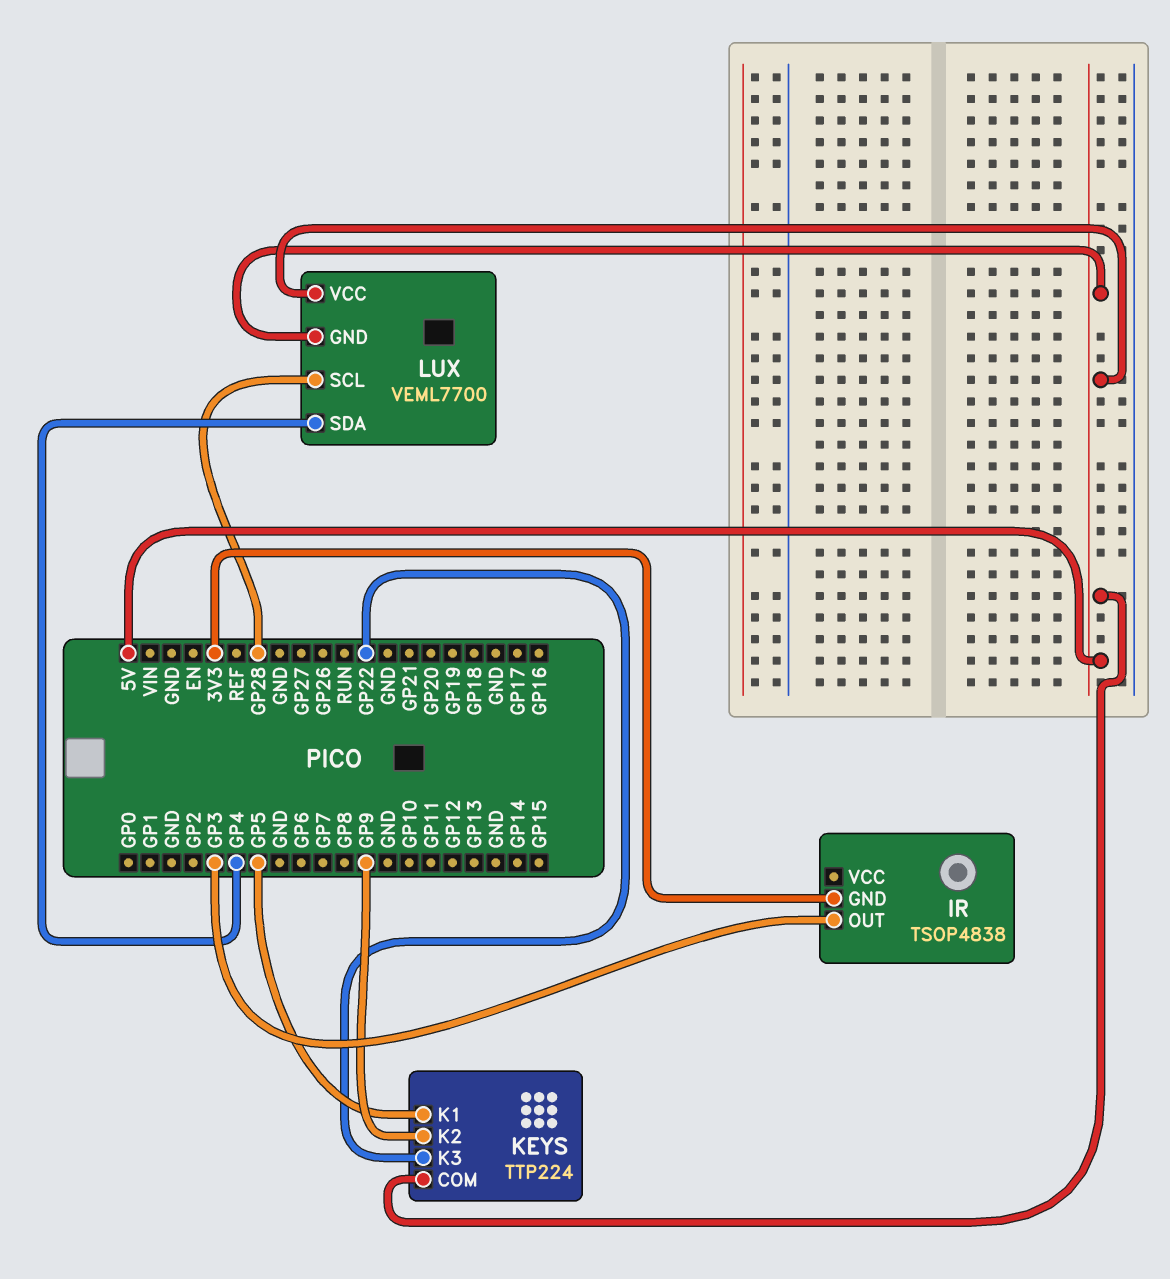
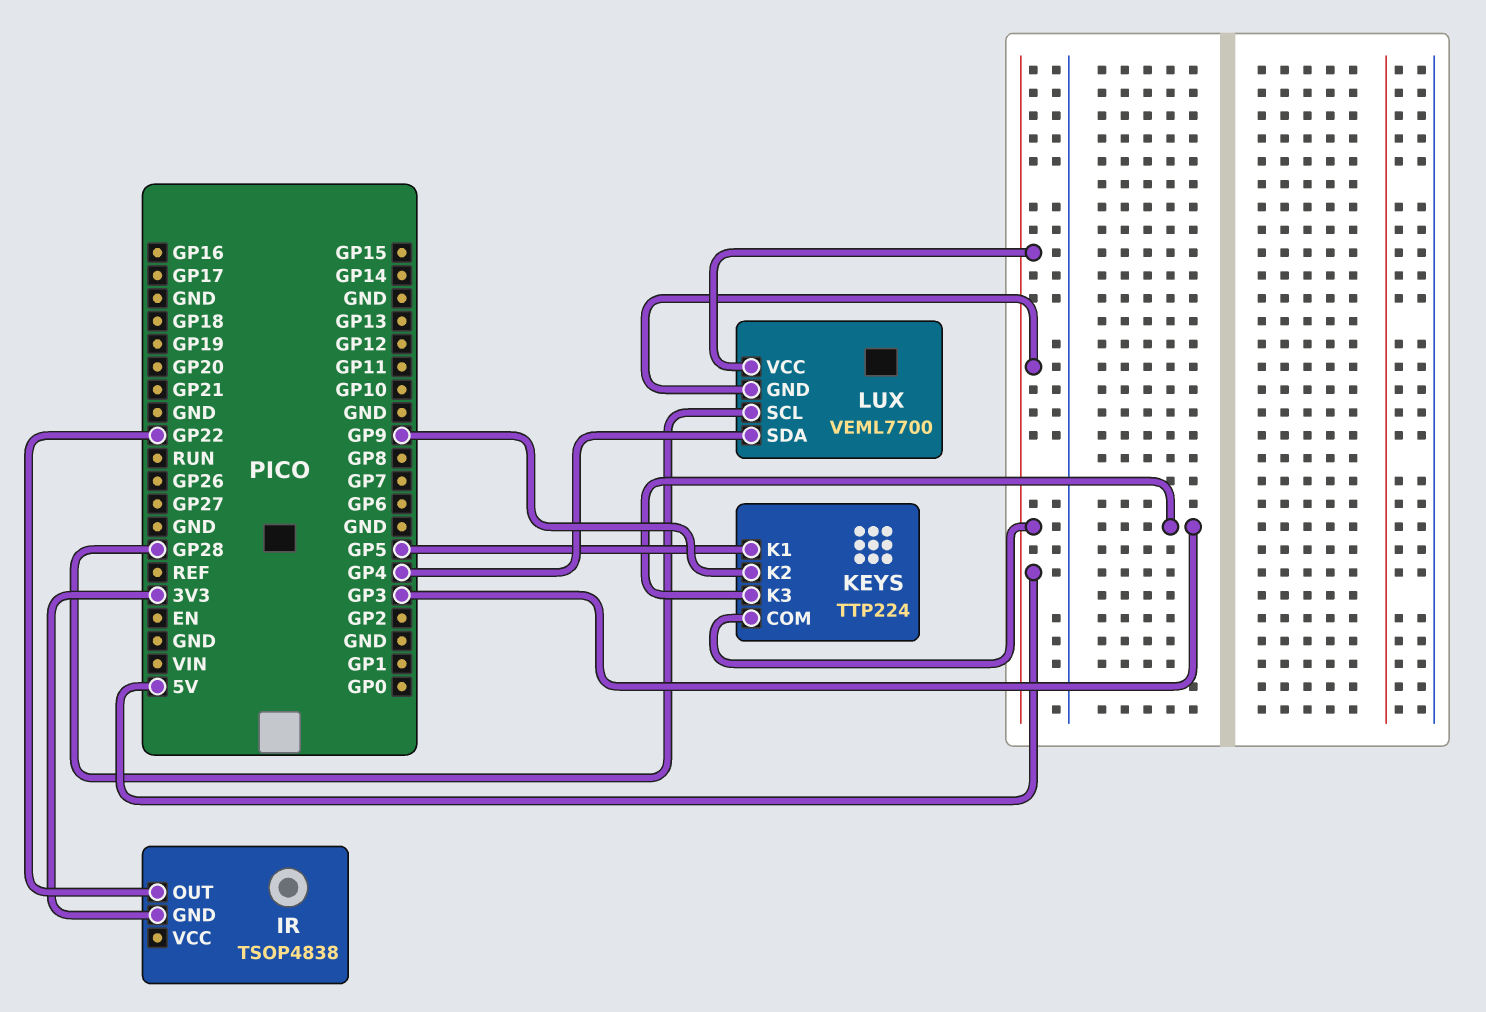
IR pin OUT: GP3 -> GP22
KEYS pin K3: GP22 -> GP3

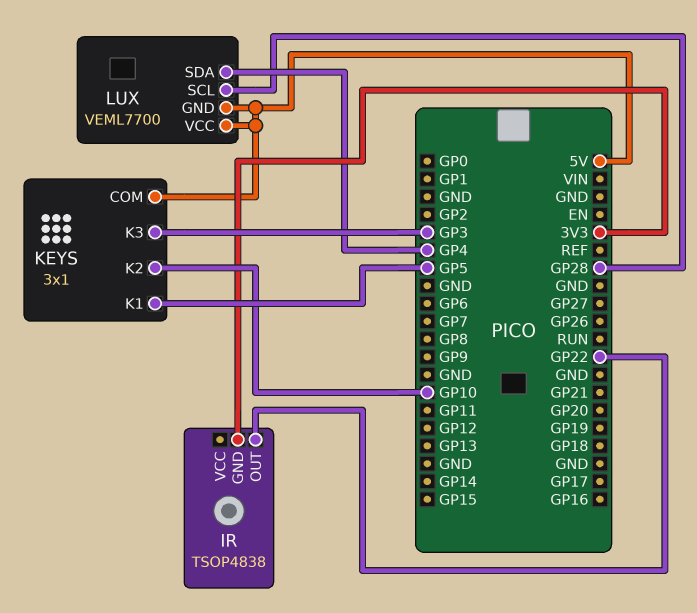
KEYS: TTP224 -> 3x1
KEYS pin K2: GP9 -> GP10

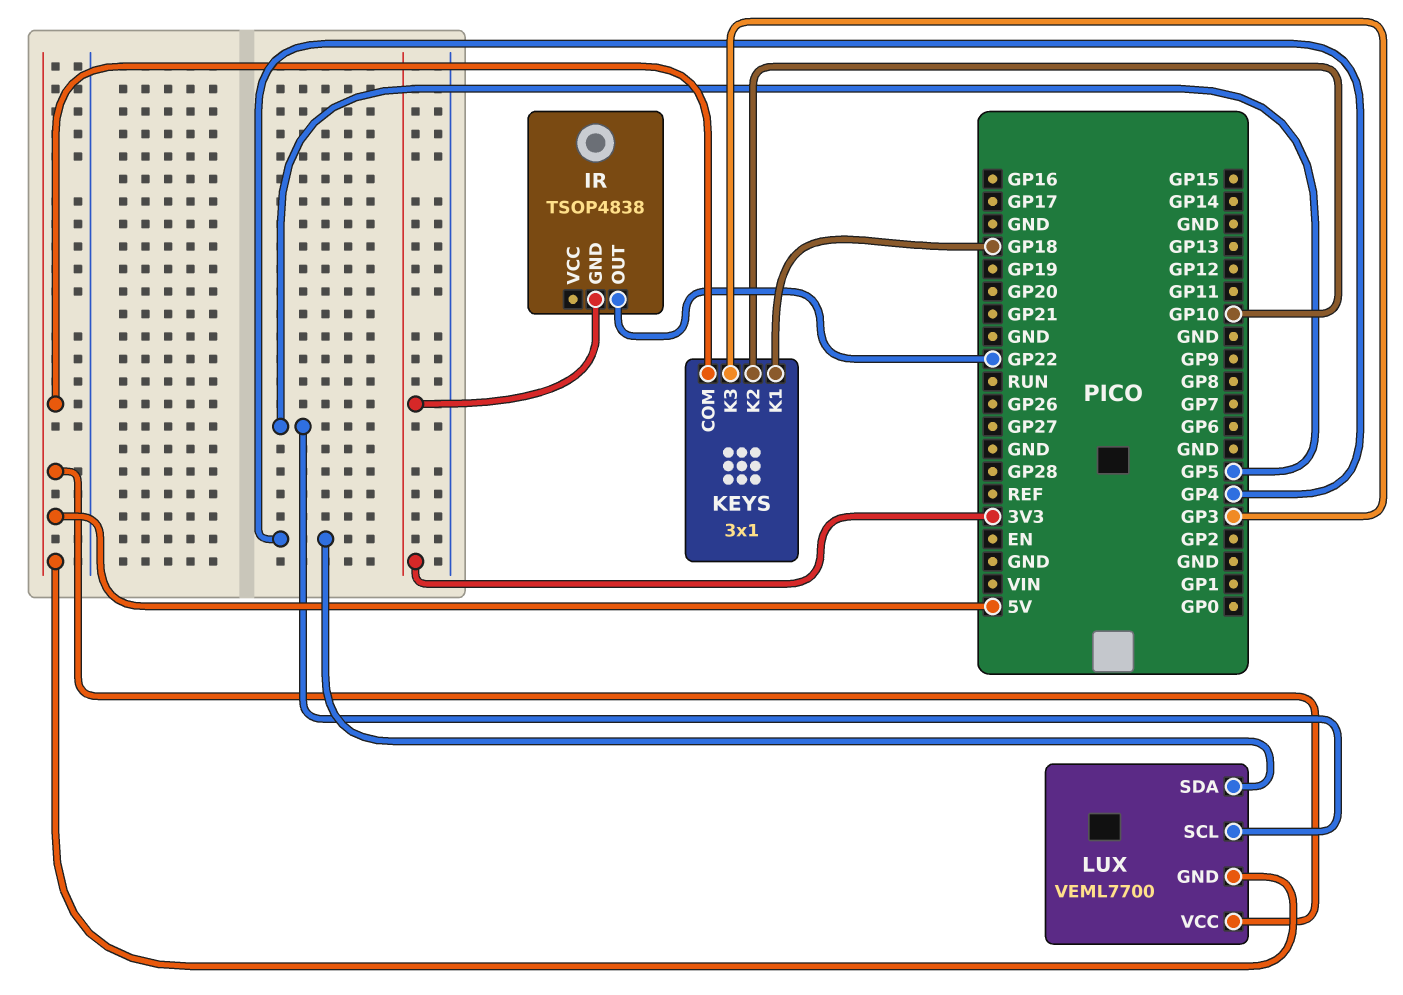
KEYS pin K1: GP5 -> GP18
LUX pin SCL: GP28 -> GP5

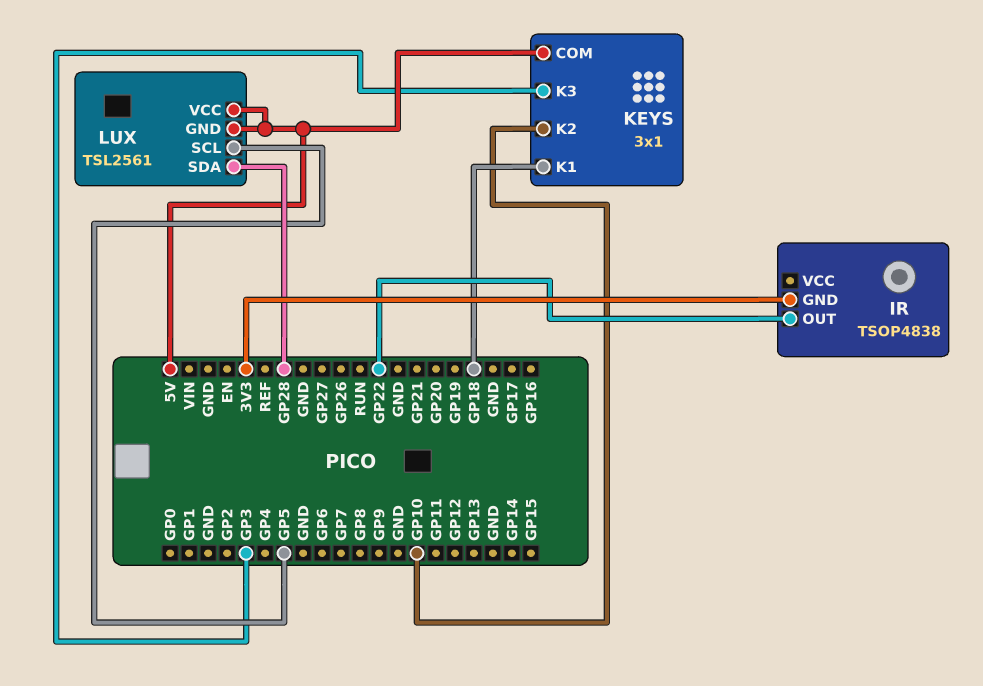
LUX: VEML7700 -> TSL2561
LUX pin SDA: GP4 -> GP28

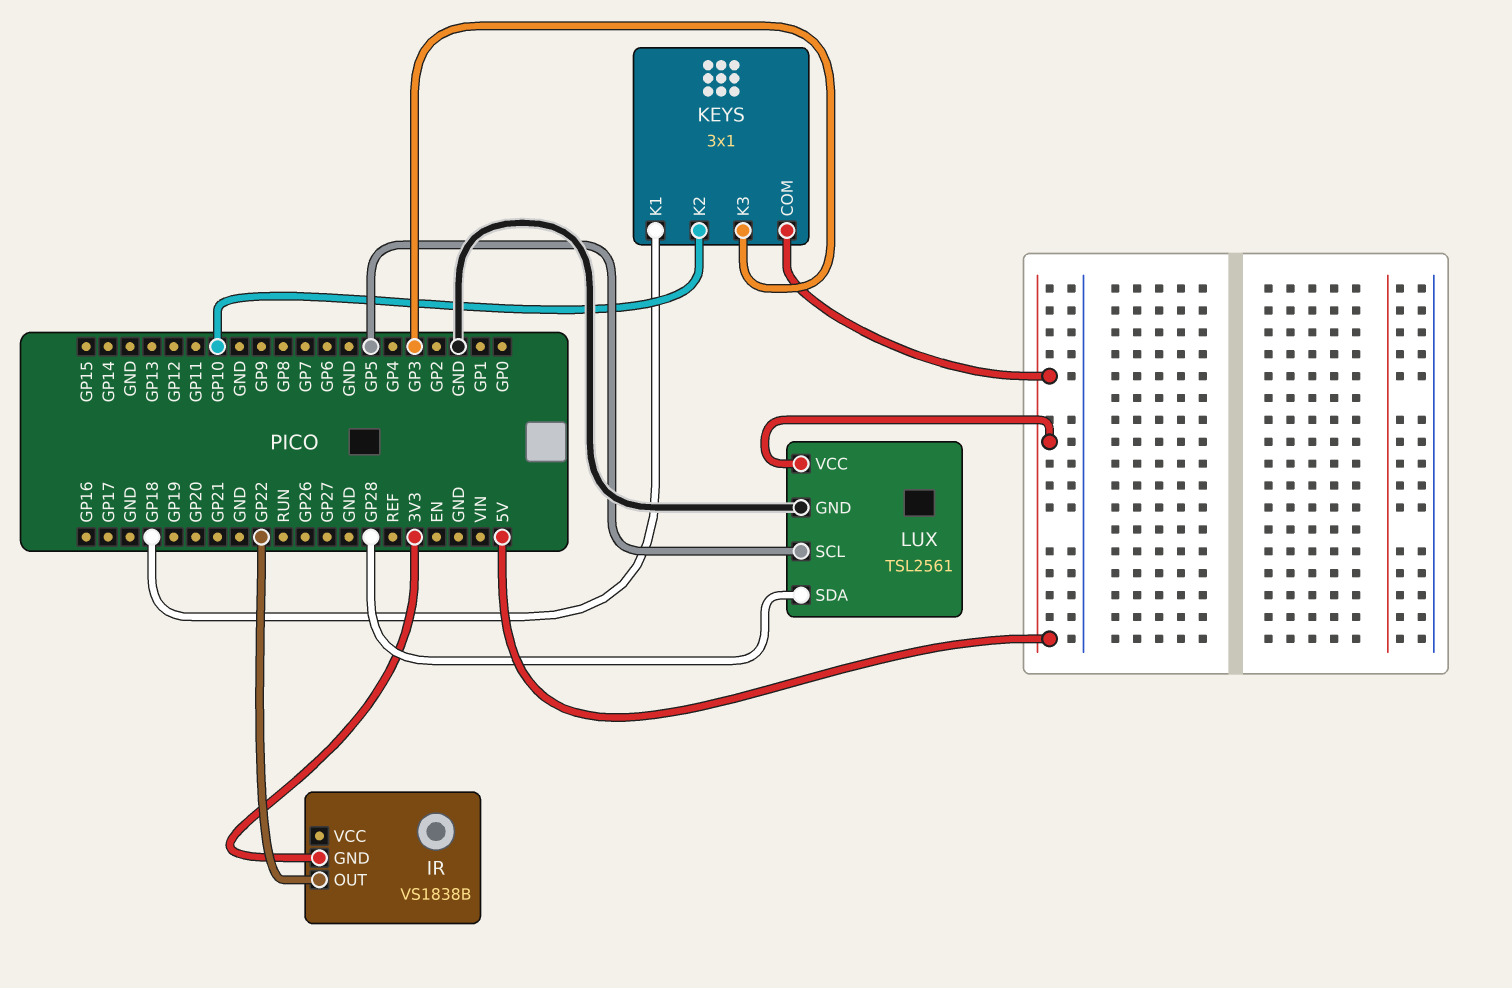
IR: TSOP4838 -> VS1838B
LUX pin GND: 5V -> GND

